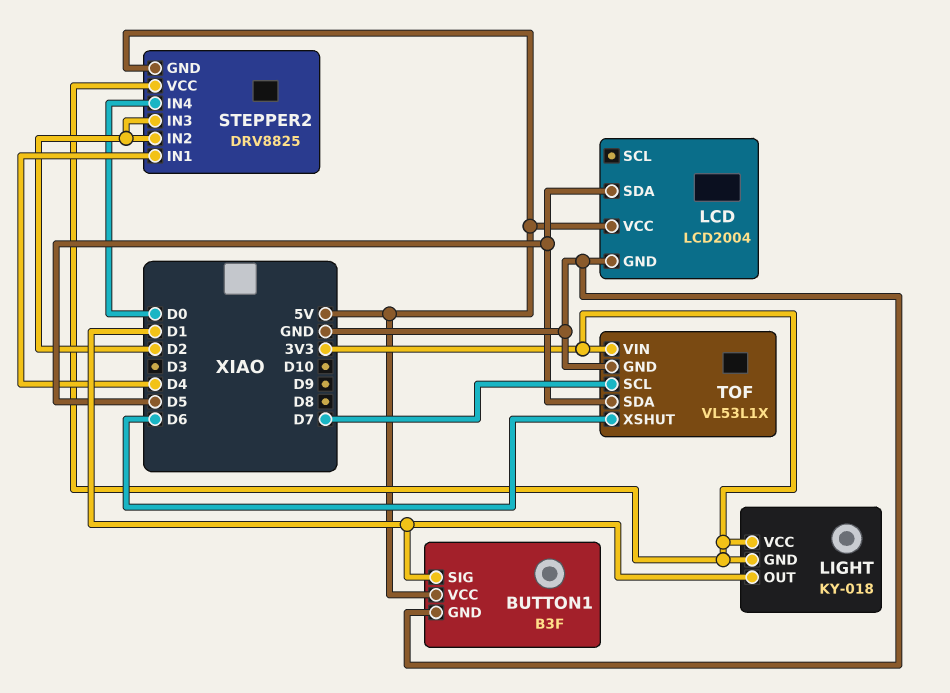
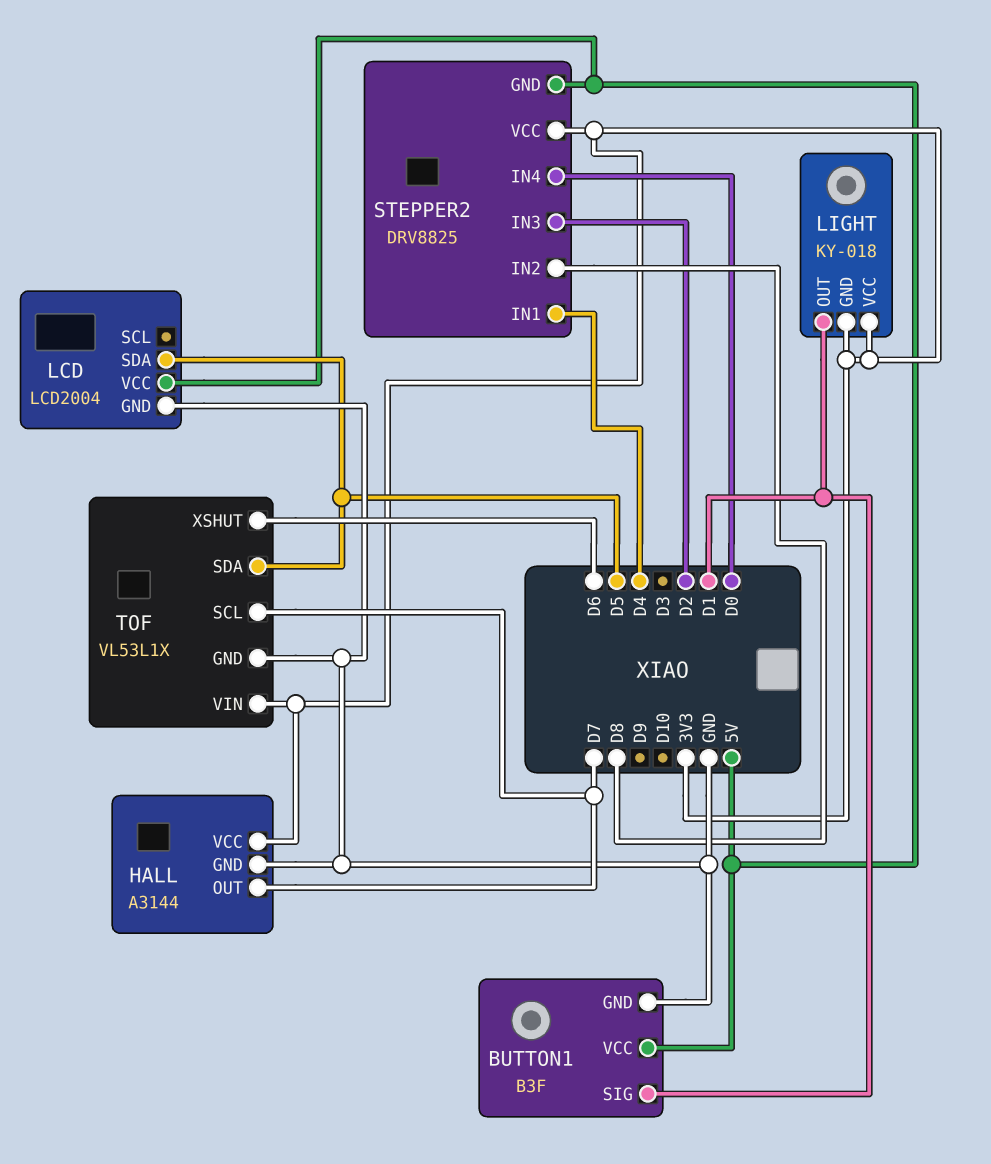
HALL: none -> A3144
HALL pin GND: none -> GND
HALL pin OUT: none -> D7
HALL pin VCC: none -> 3V3
STEPPER2 pin IN2: D2 -> D8

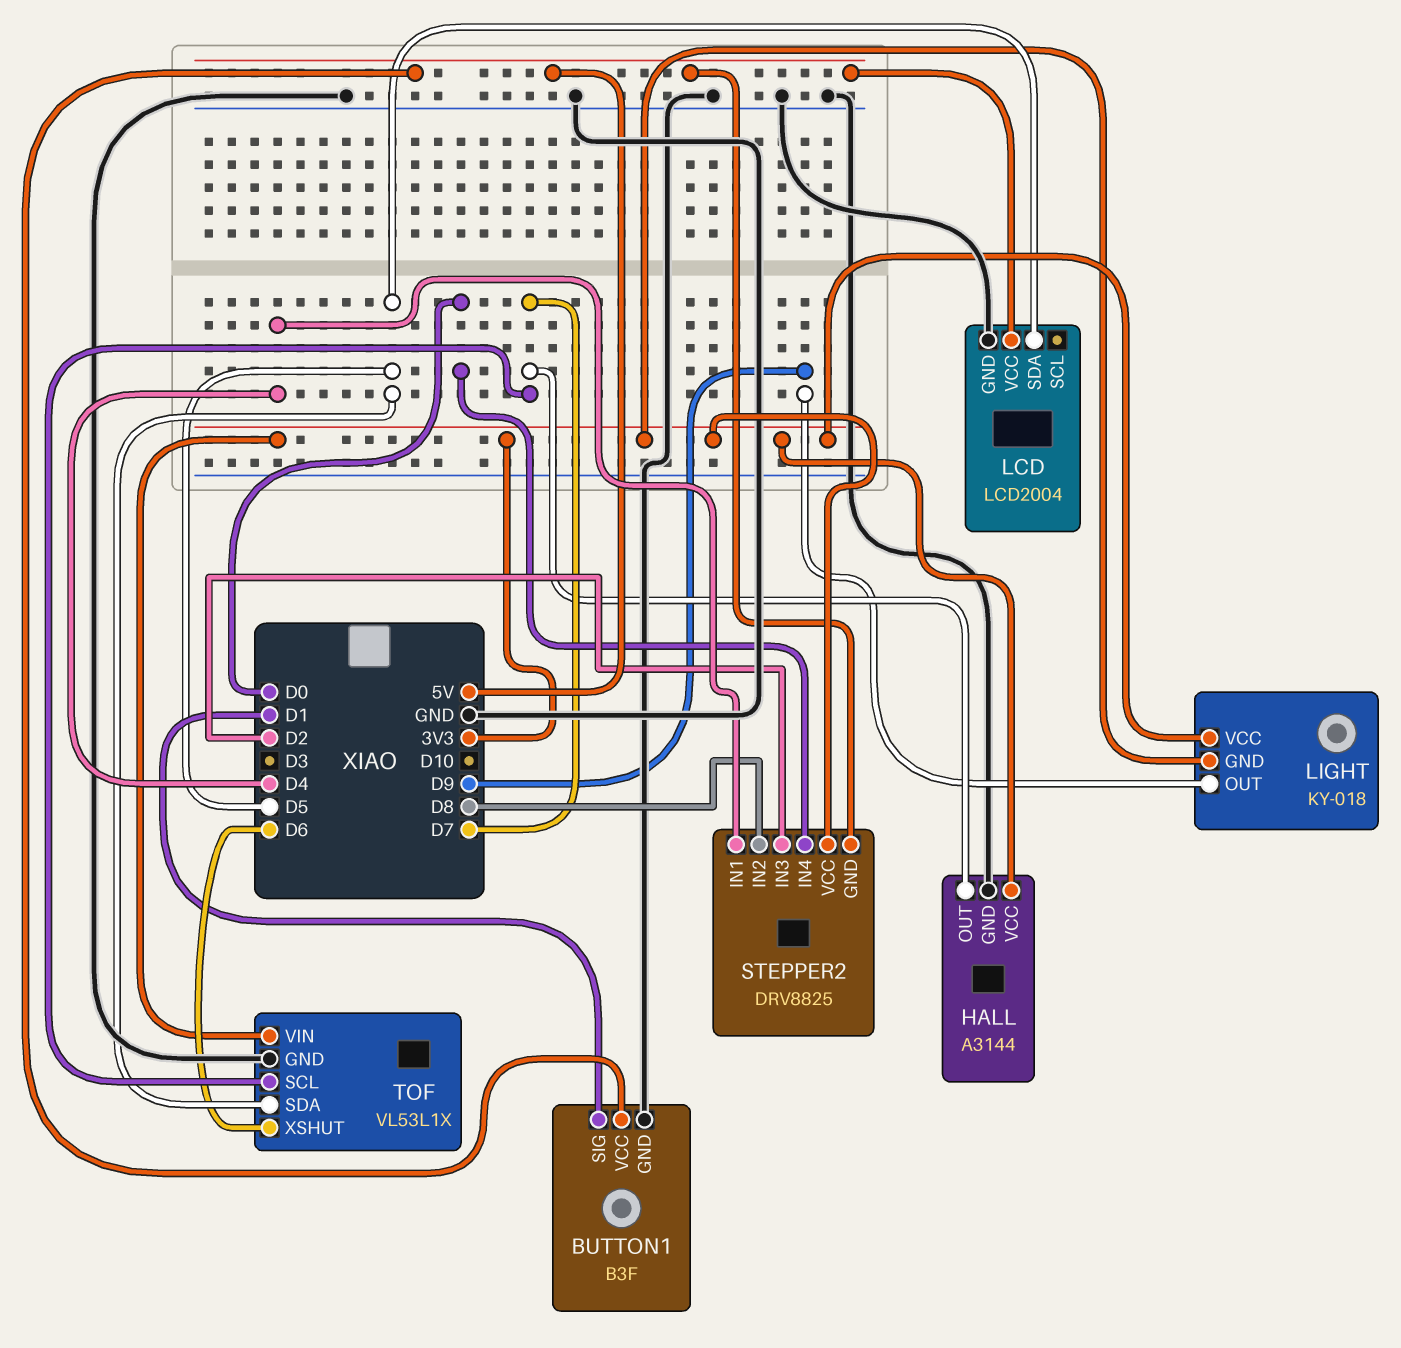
LIGHT pin OUT: D1 -> D9

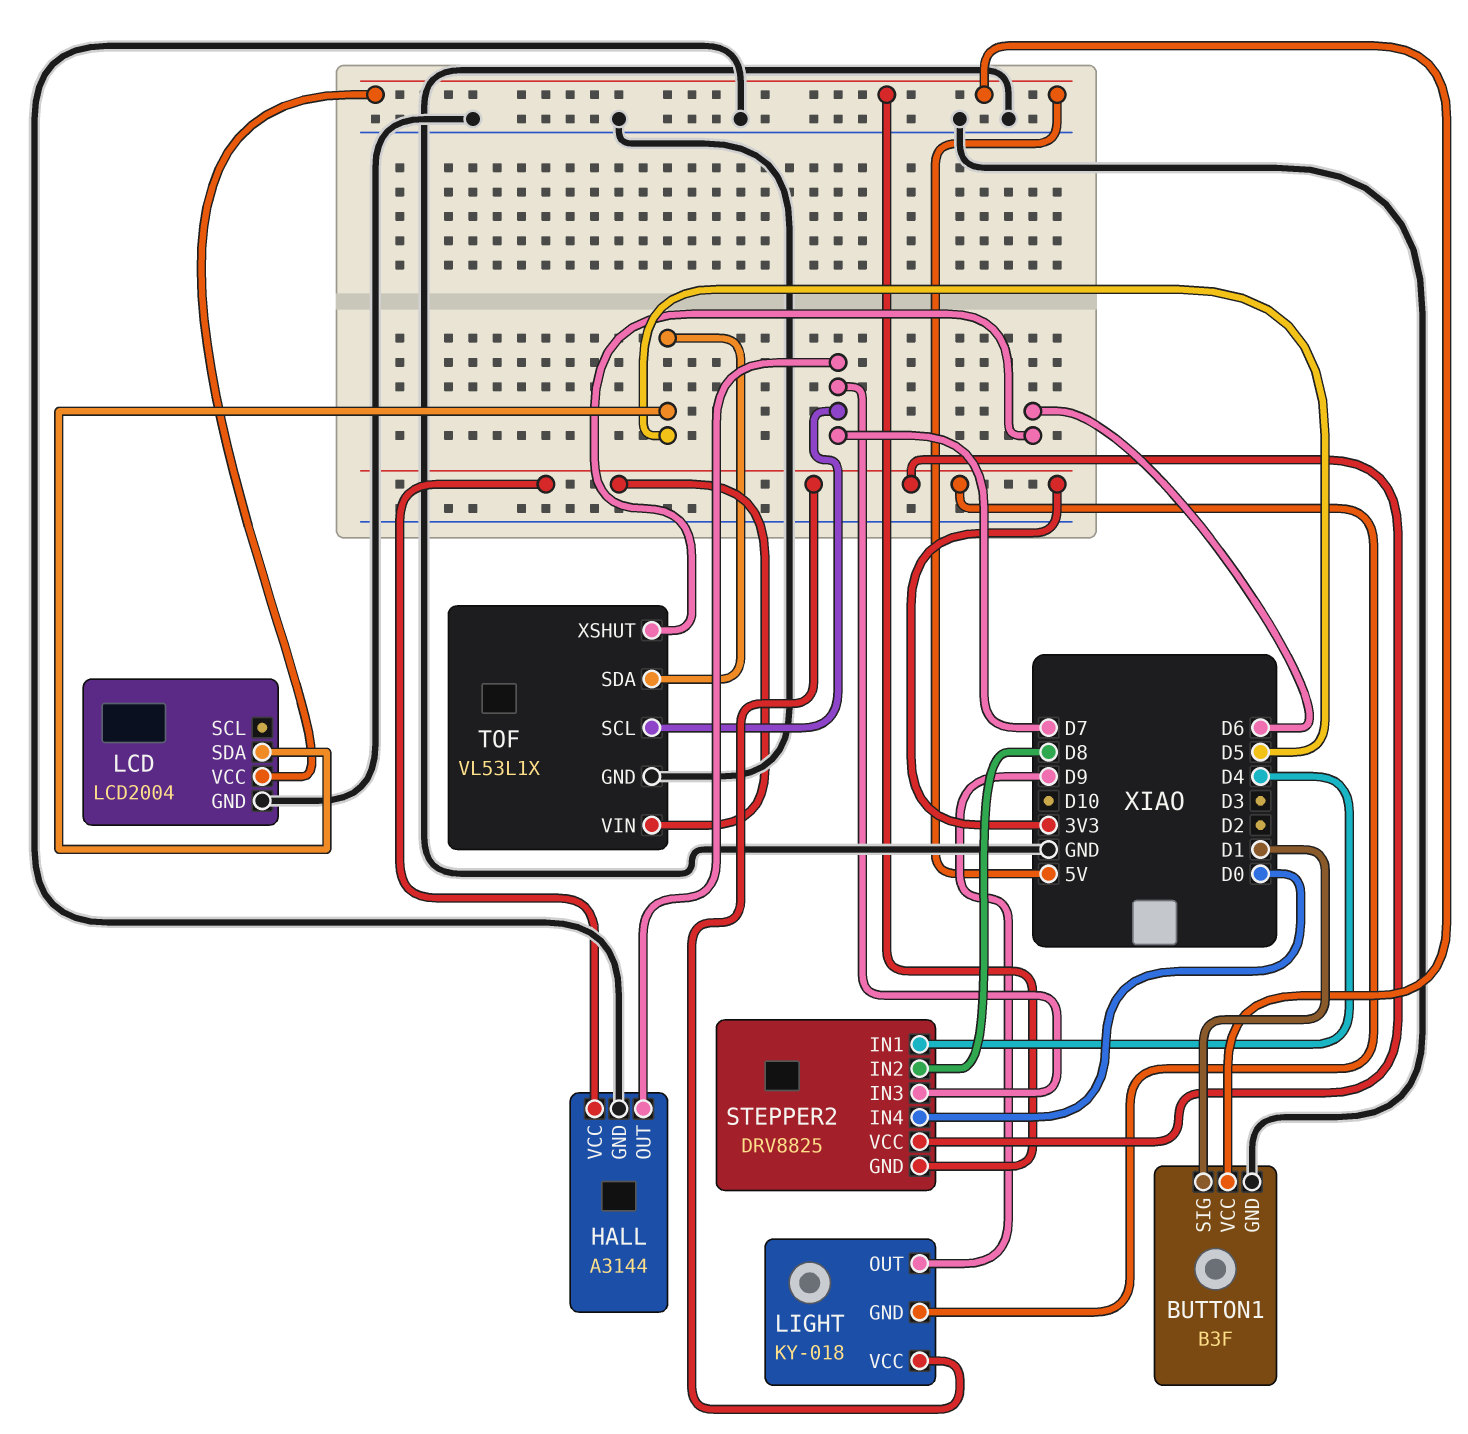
STEPPER2 pin IN3: D2 -> D7

